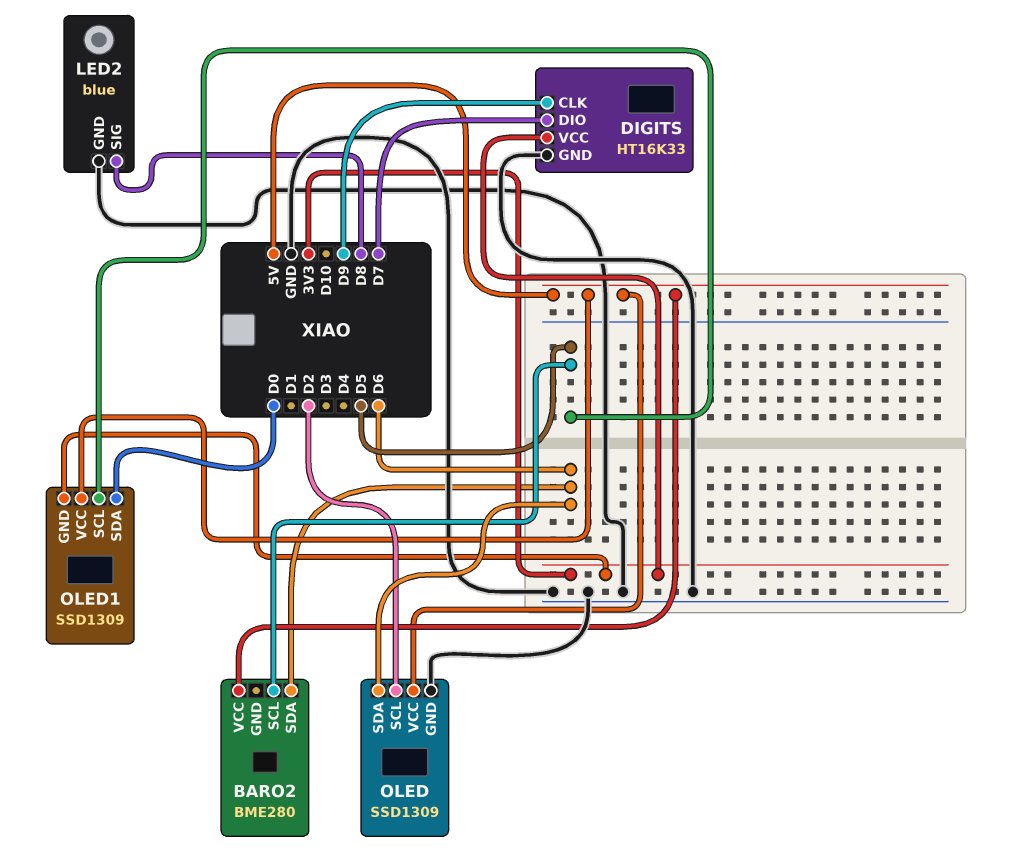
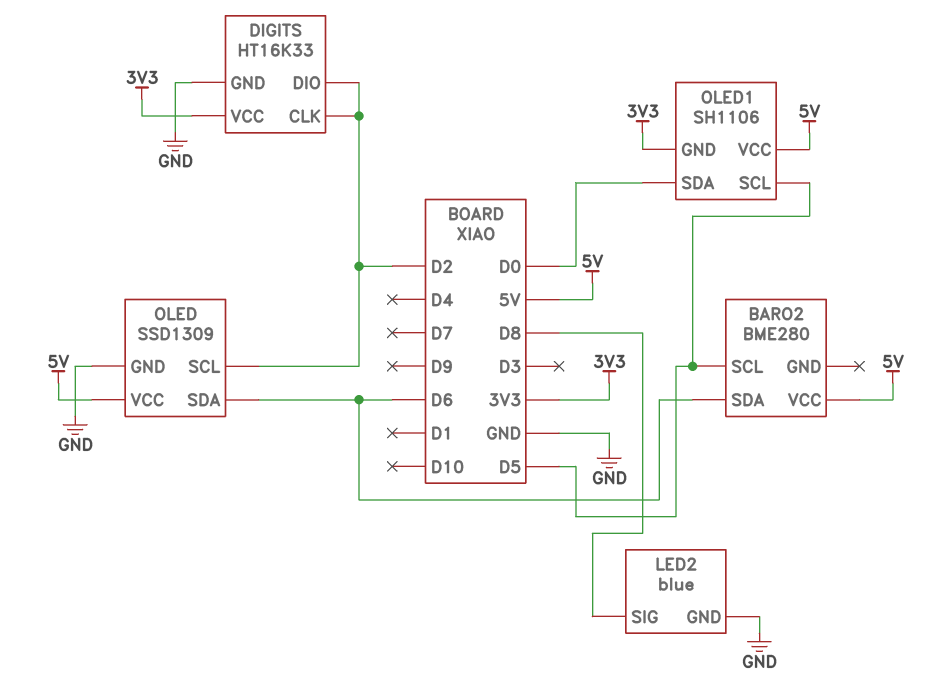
DIGITS pin CLK: D9 -> D2
DIGITS pin DIO: D7 -> D2
OLED1: SSD1309 -> SH1106

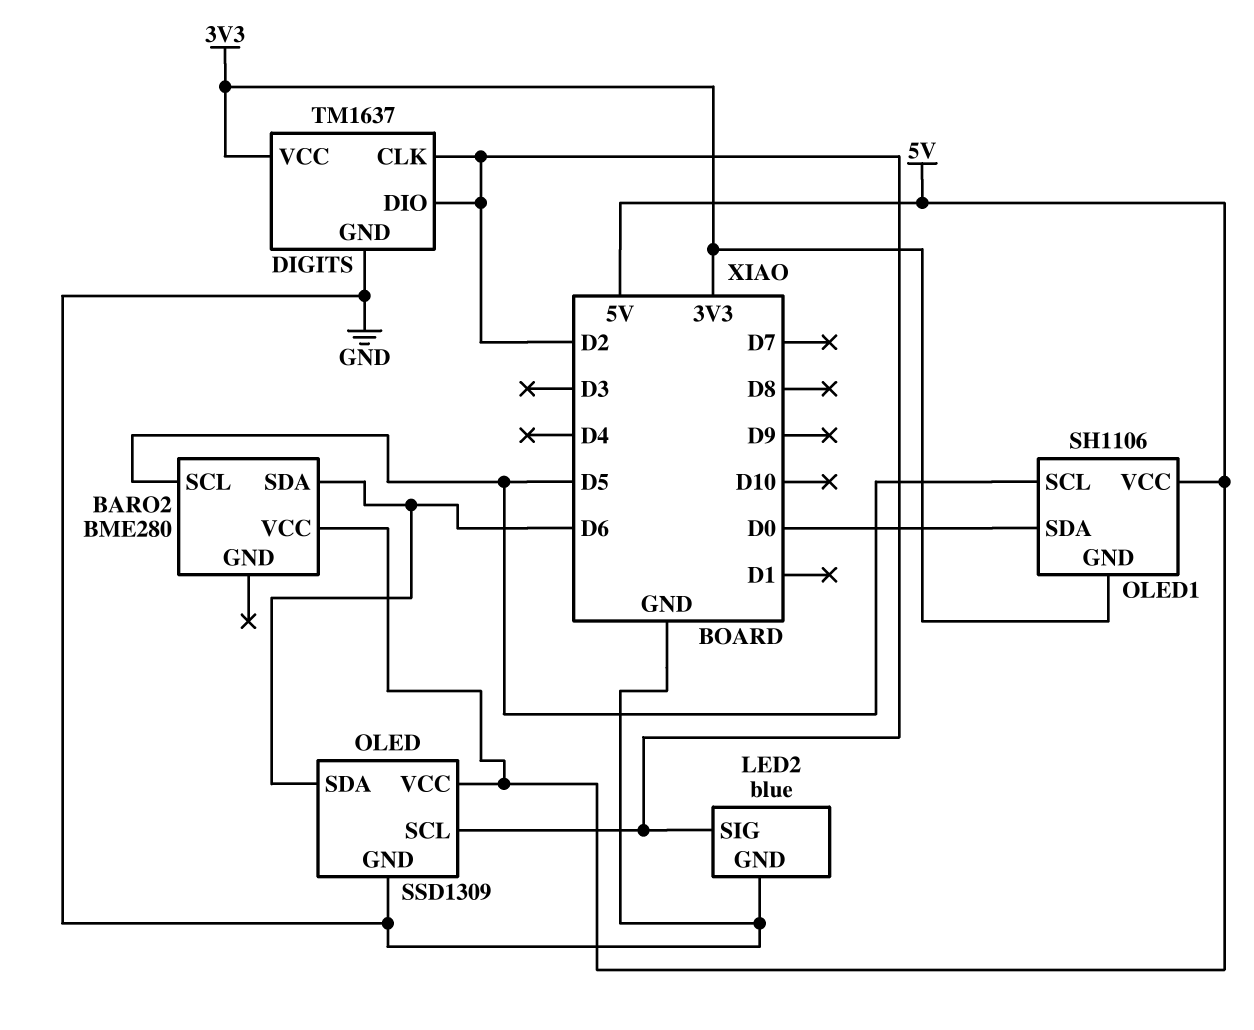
DIGITS: HT16K33 -> TM1637
LED2 pin SIG: D8 -> D2

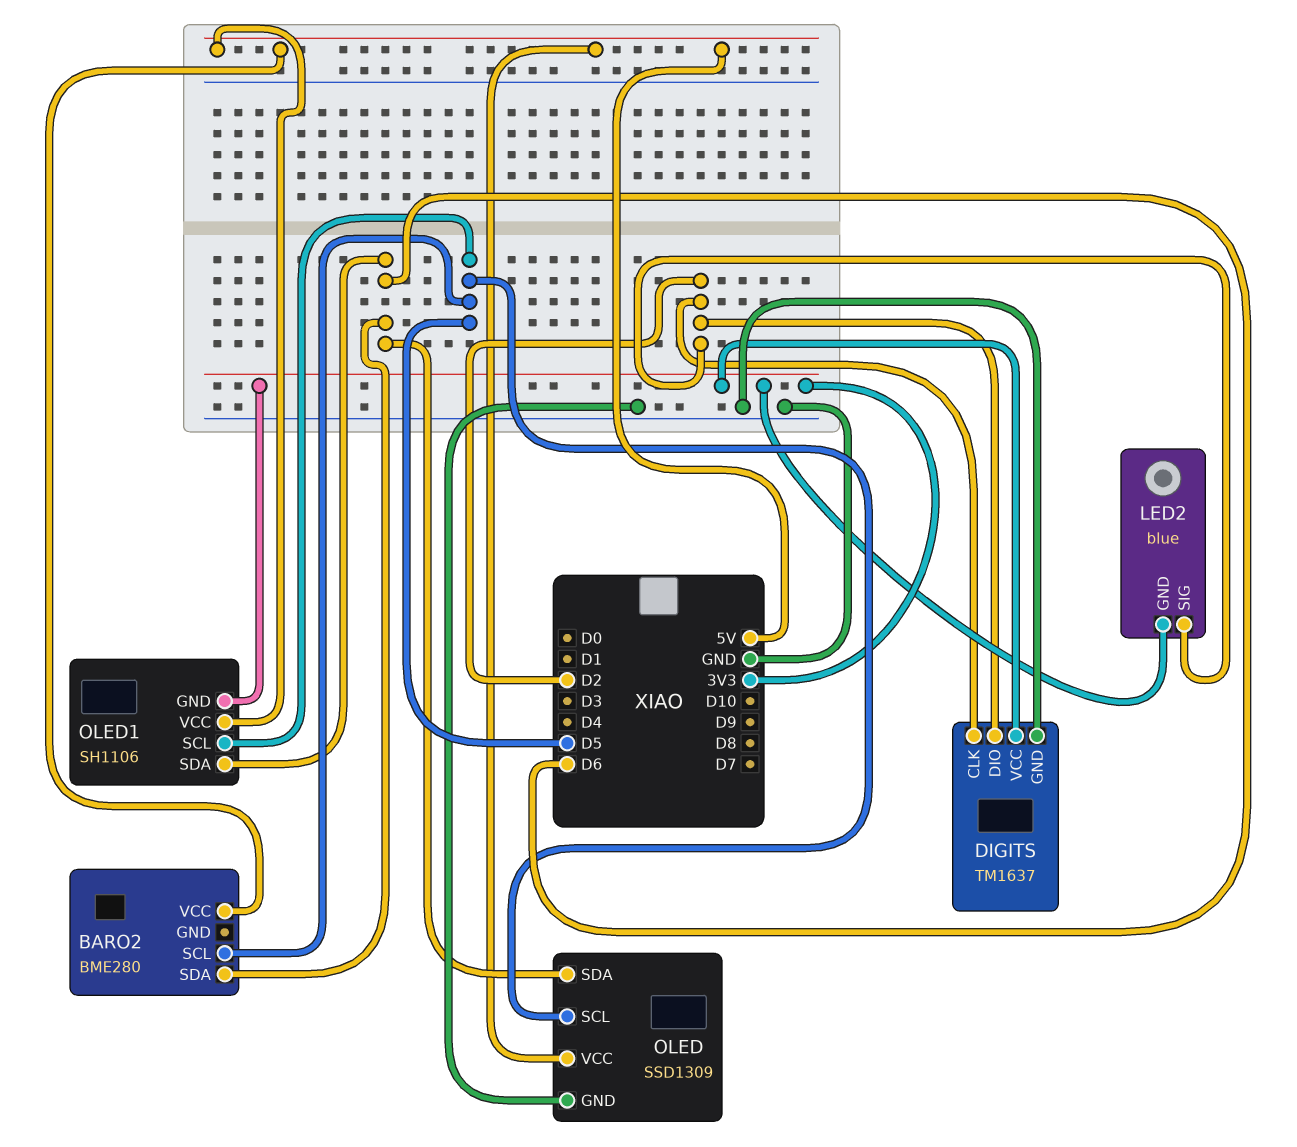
LED2 pin GND: GND -> 3V3
OLED pin SCL: D2 -> D5
OLED1 pin SDA: D0 -> D6

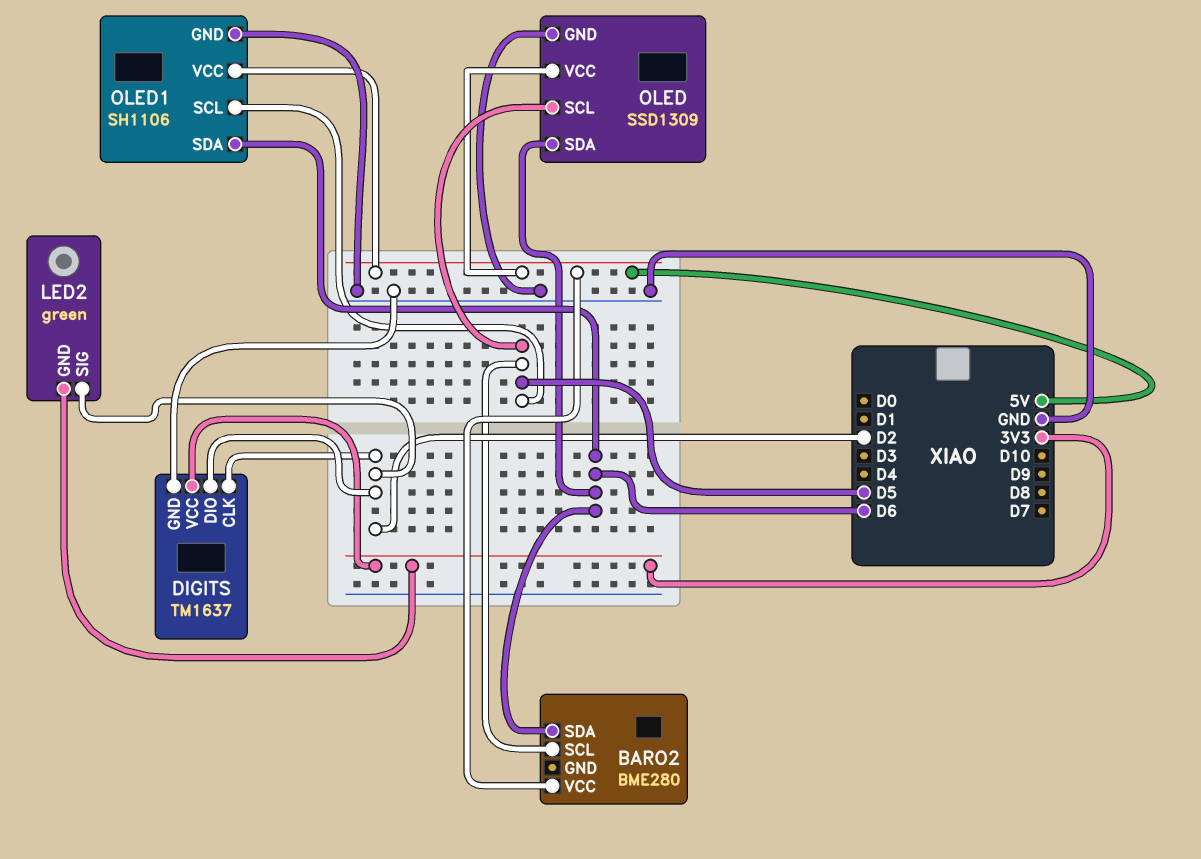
LED2: blue -> green
OLED1 pin GND: 3V3 -> GND

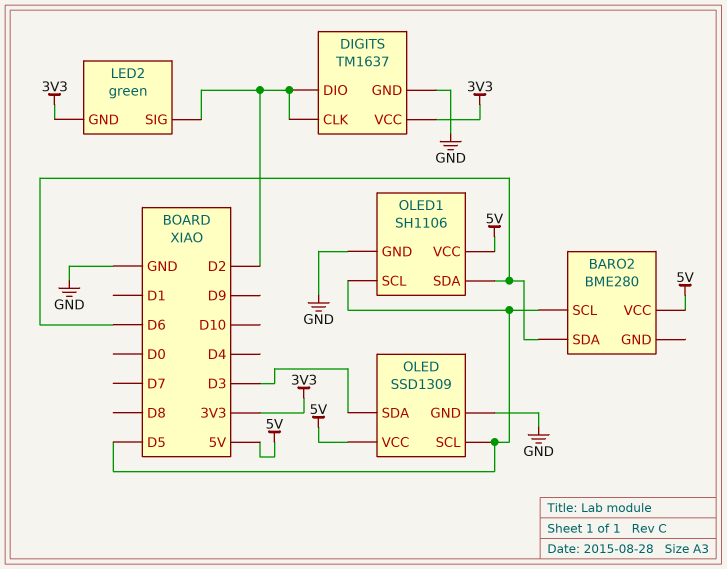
OLED pin SDA: D6 -> D3

